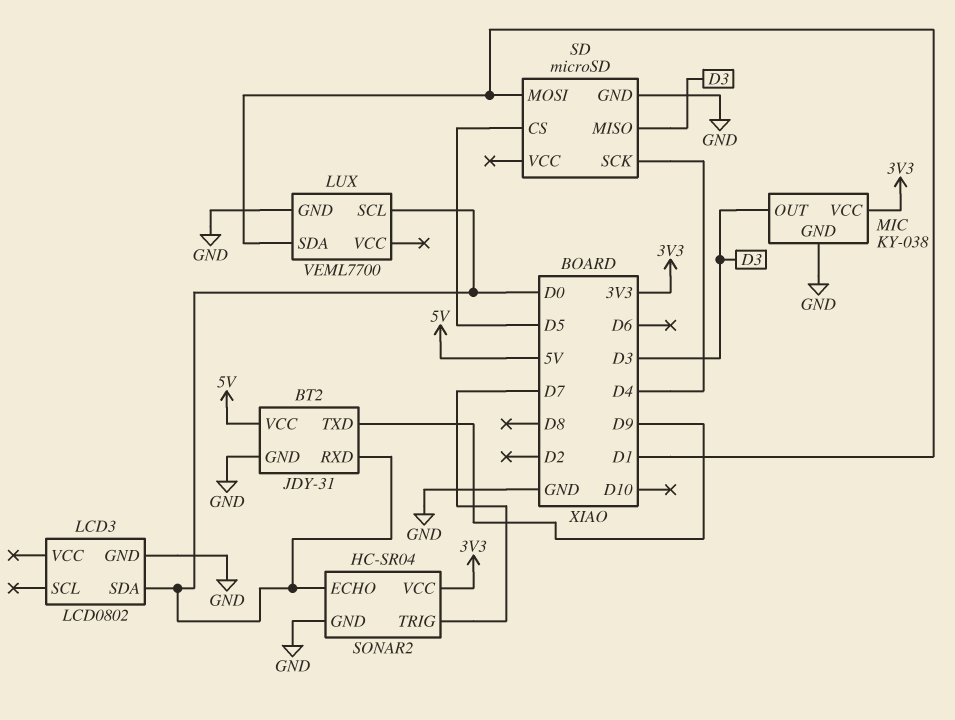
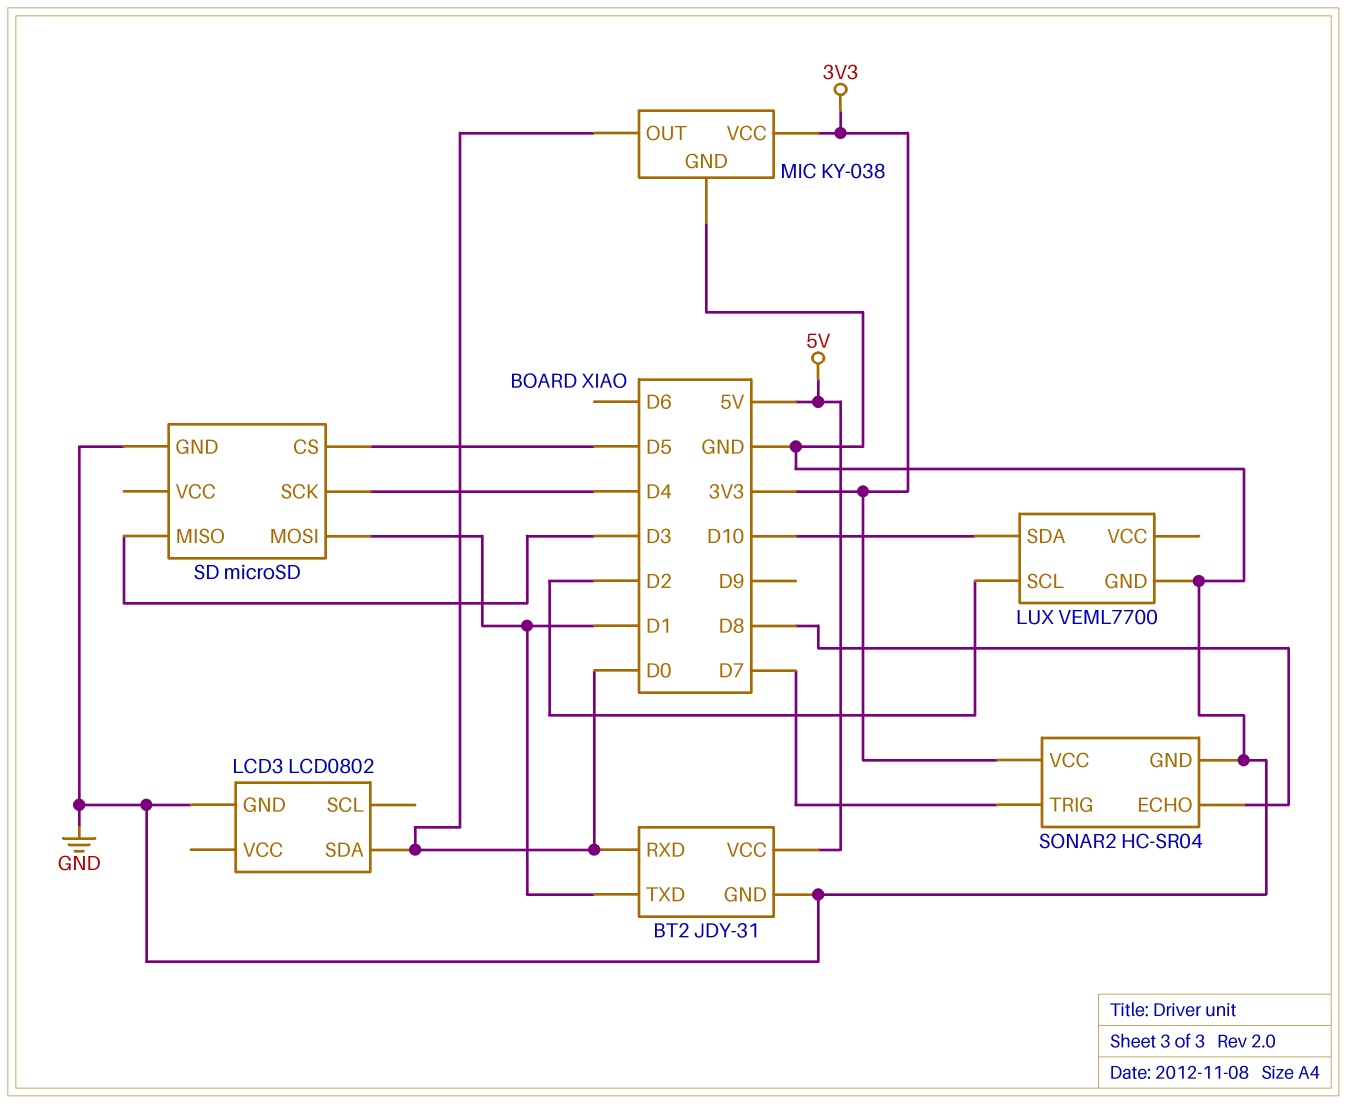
BT2 pin TXD: D9 -> D1
LUX pin SCL: D0 -> D2
LUX pin SDA: D1 -> D10
MIC pin OUT: D3 -> D0
SONAR2 pin ECHO: D0 -> D8

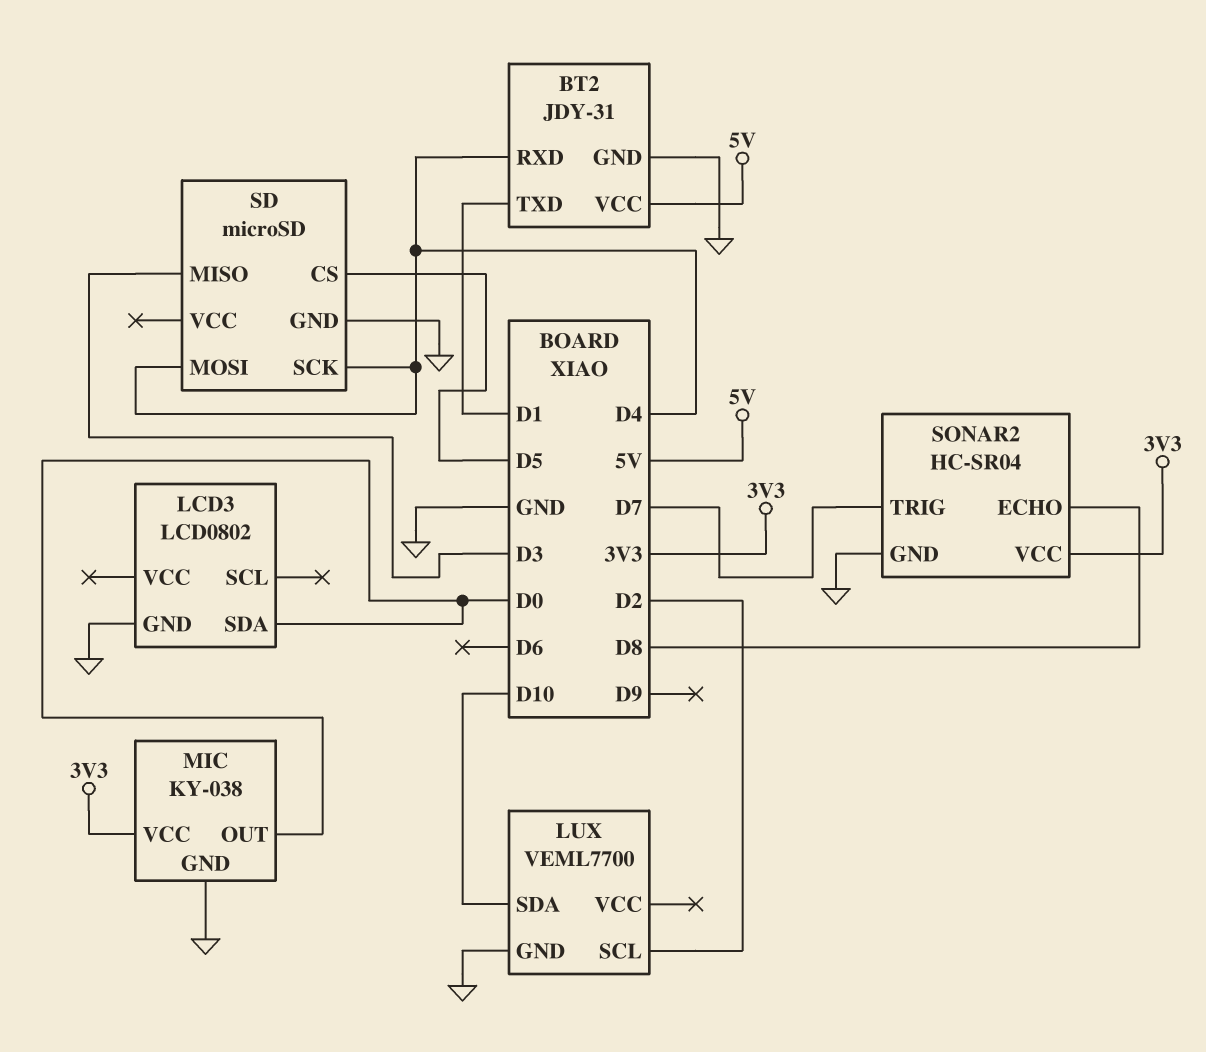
BT2 pin RXD: D0 -> D4
SD pin MOSI: D1 -> D4

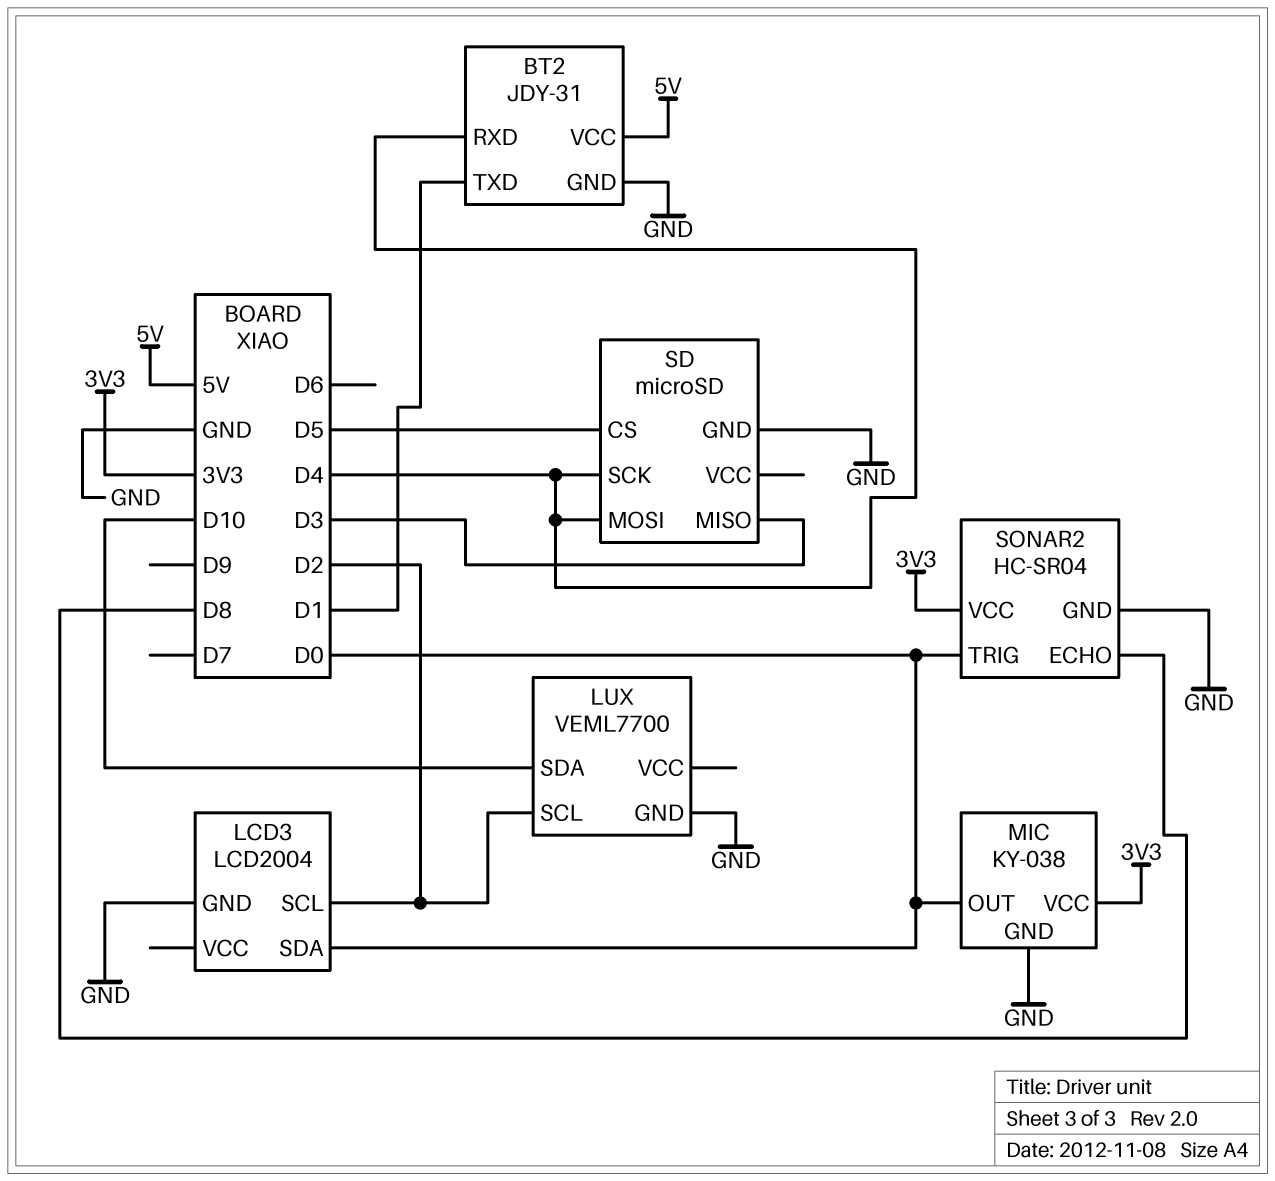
LCD3: LCD0802 -> LCD2004
LCD3 pin SCL: none -> D2
SONAR2 pin TRIG: D7 -> D0

